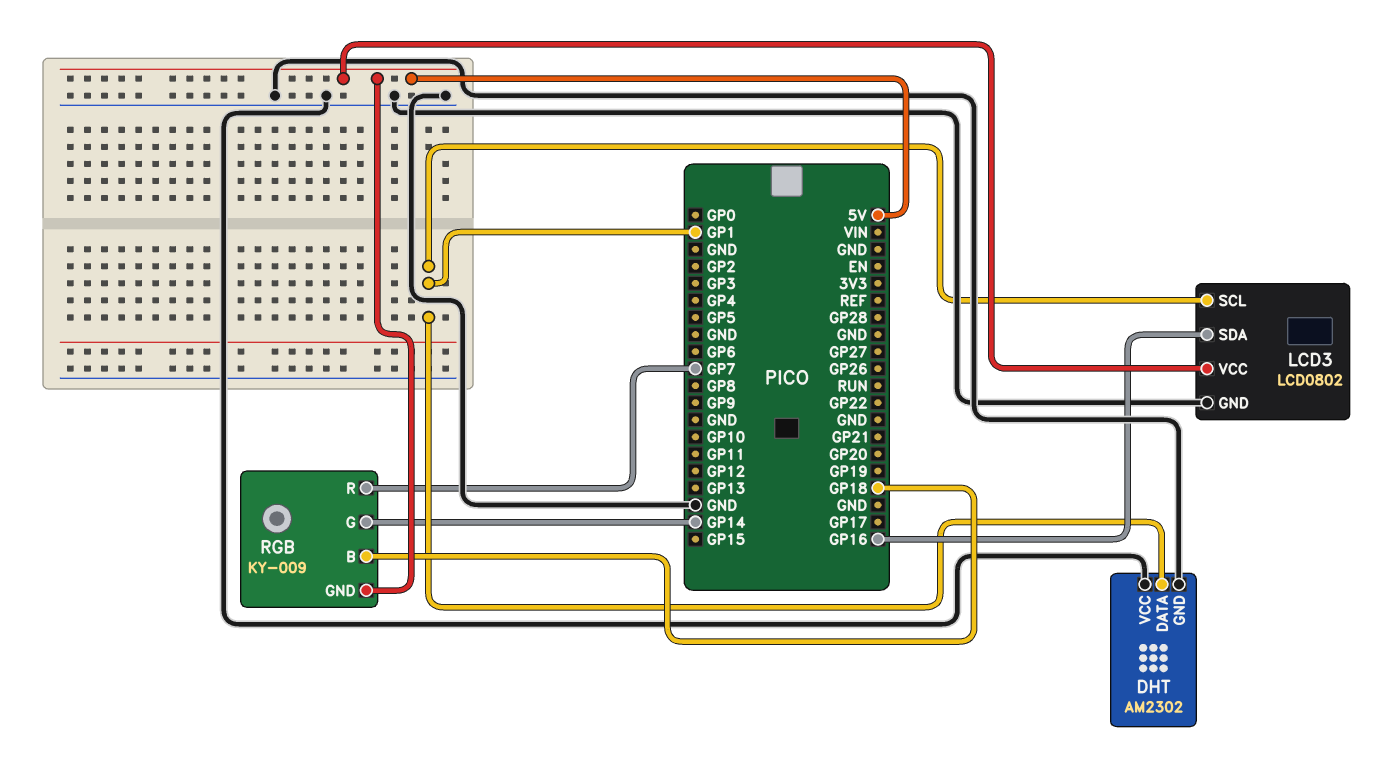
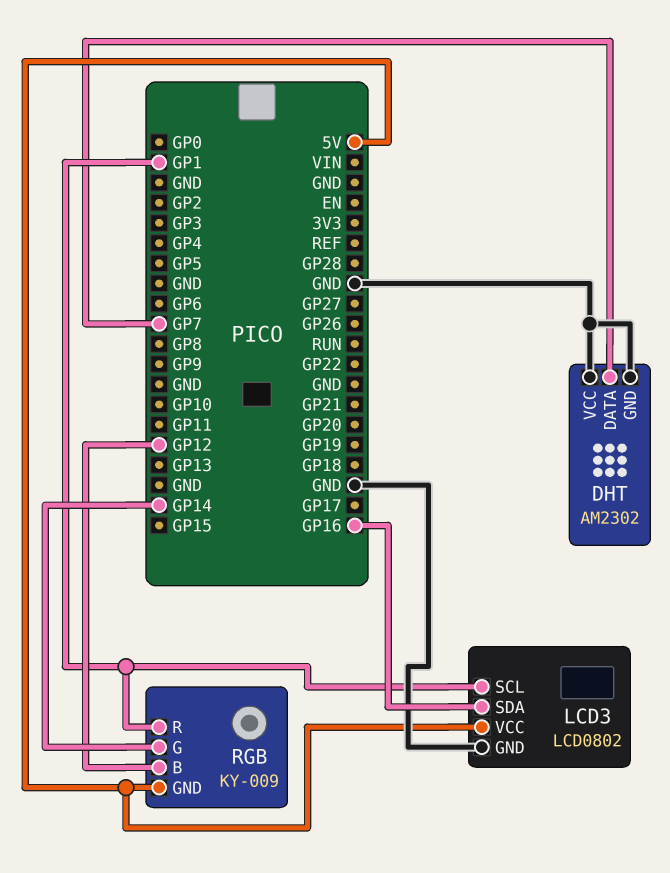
DHT pin DATA: GP1 -> GP7
RGB pin B: GP18 -> GP12
RGB pin R: GP7 -> GP1

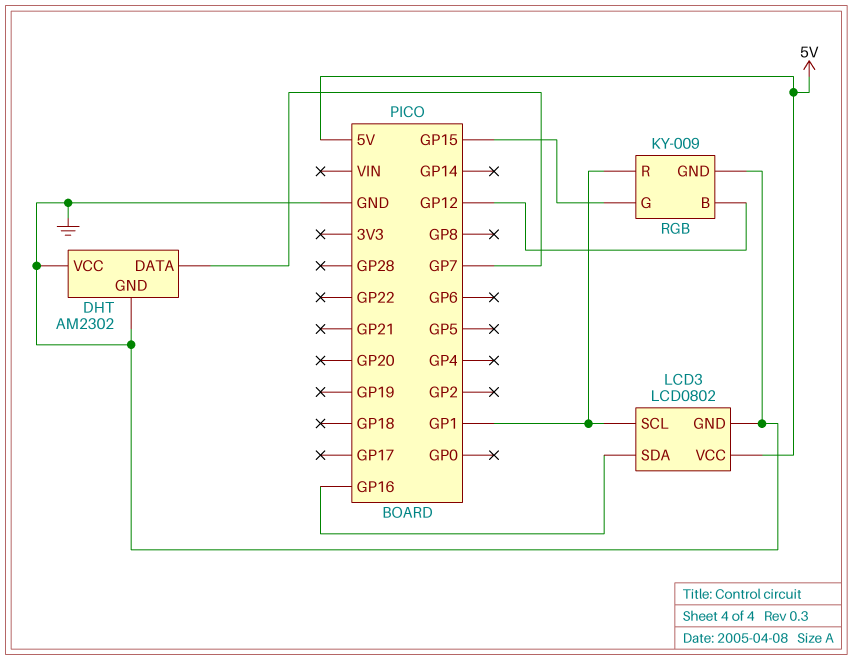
RGB pin G: GP14 -> GP15
RGB pin GND: 5V -> GND

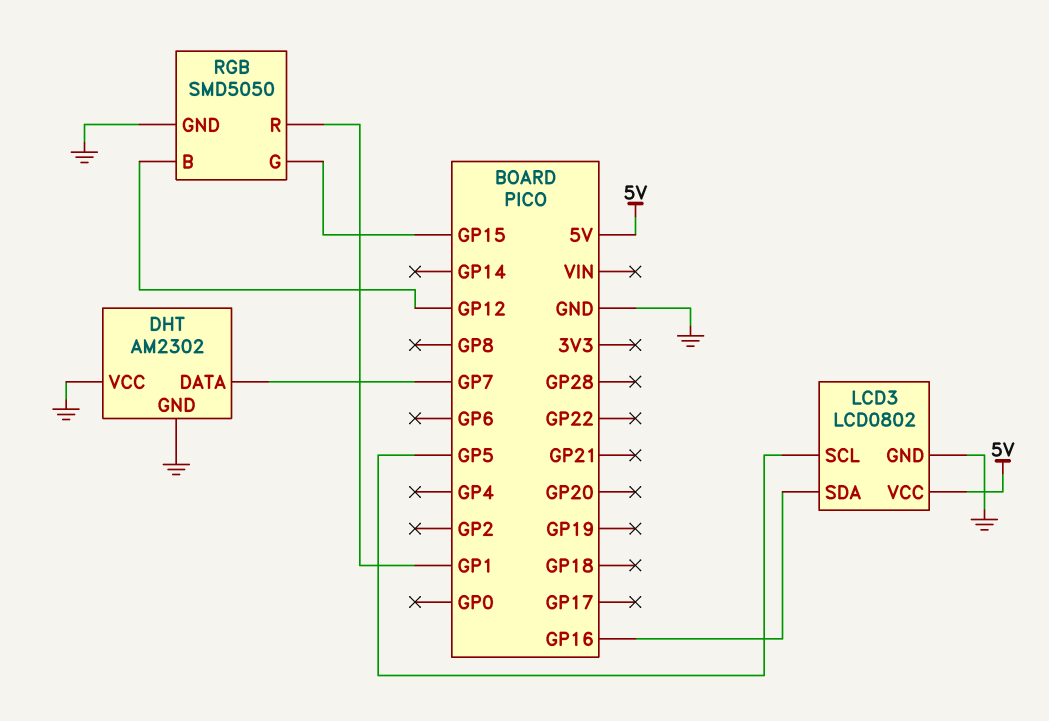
LCD3 pin SCL: GP1 -> GP5
RGB: KY-009 -> SMD5050

